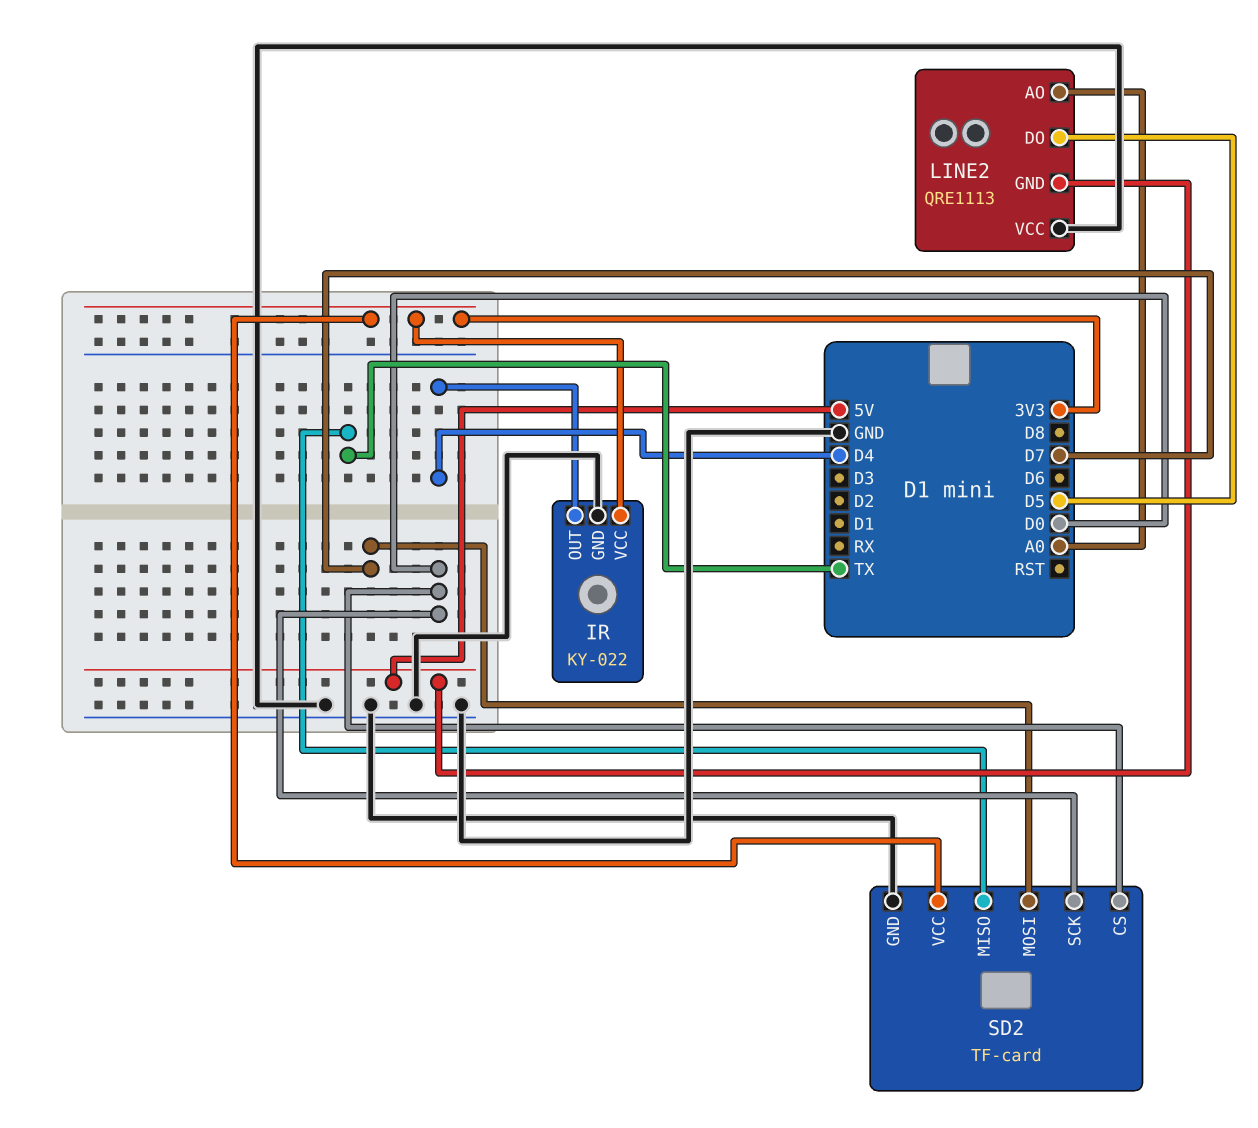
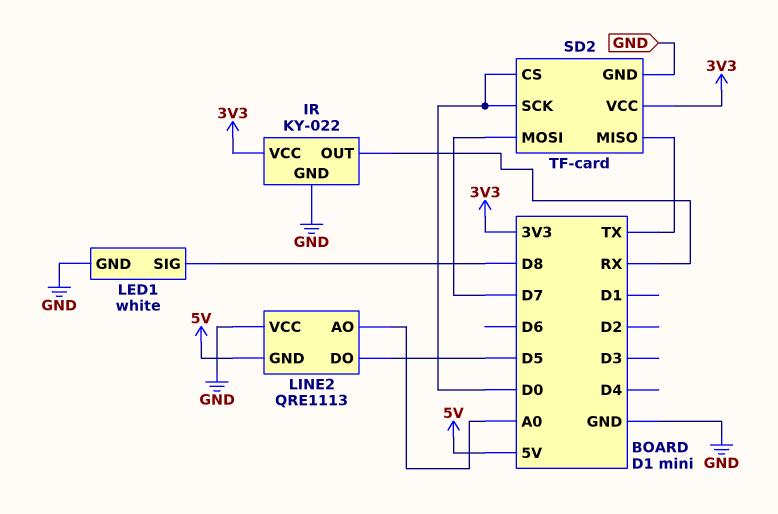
IR pin OUT: D4 -> RX
LED1: none -> white
LED1 pin GND: none -> GND
LED1 pin SIG: none -> D8

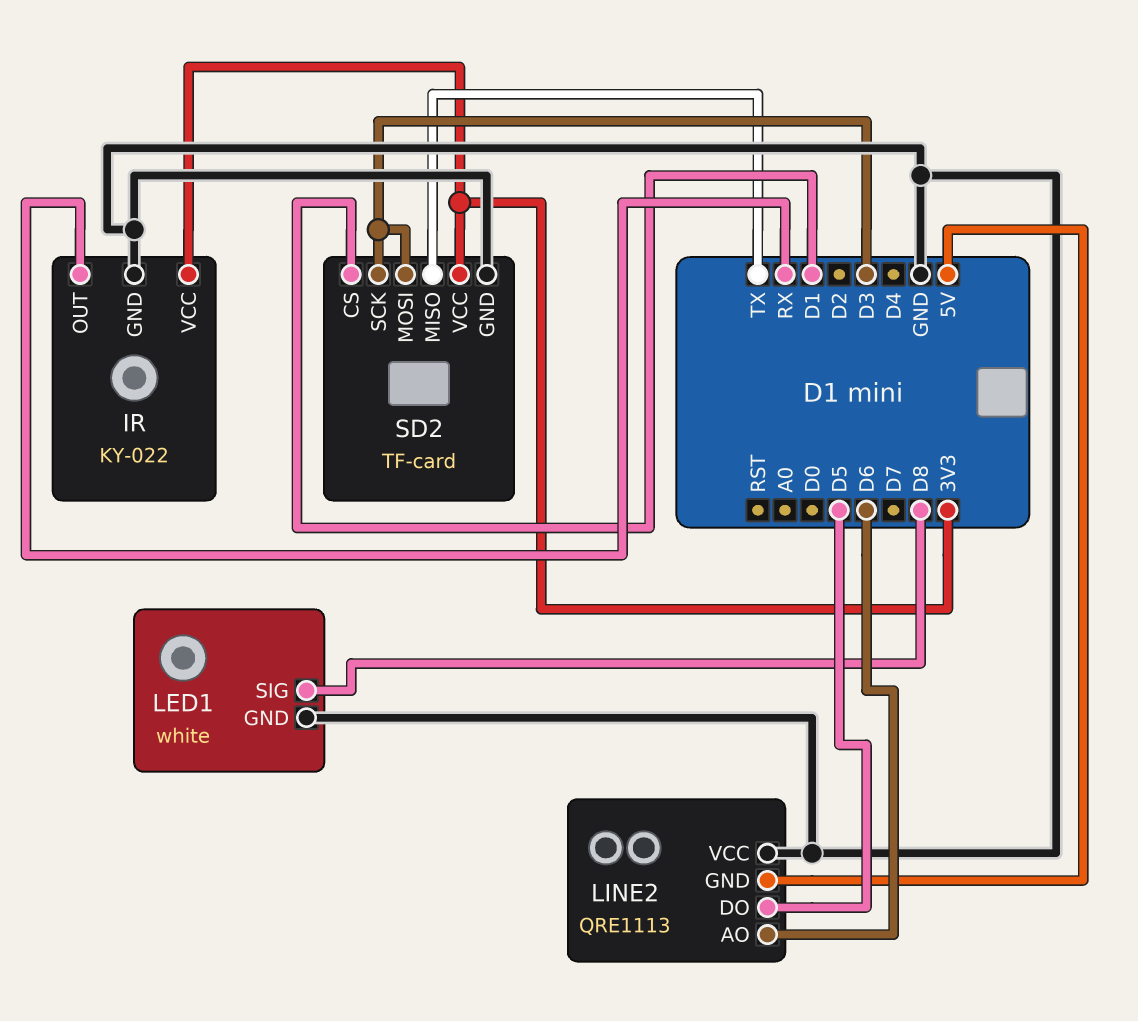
LINE2 pin AO: A0 -> D6
SD2 pin CS: D0 -> D1
SD2 pin MOSI: D7 -> D3
SD2 pin SCK: D0 -> D3

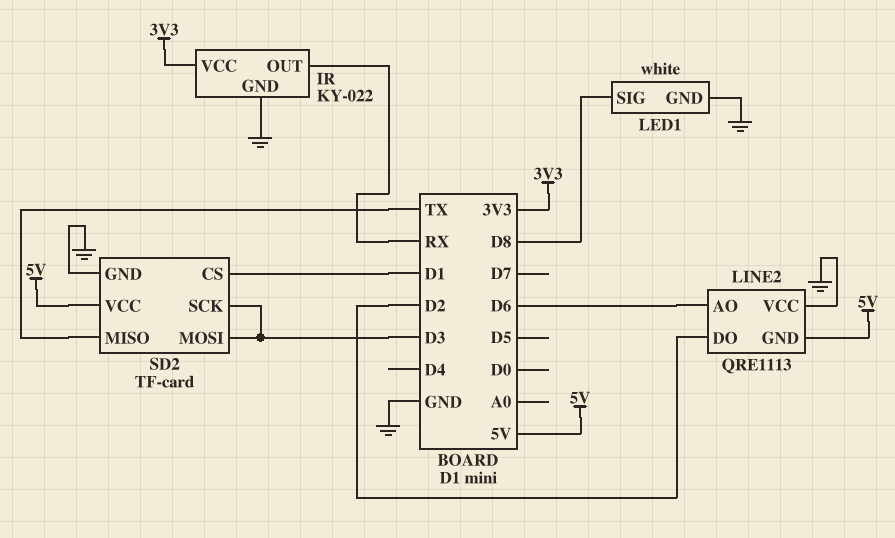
LINE2 pin DO: D5 -> D2
SD2 pin VCC: 3V3 -> 5V

